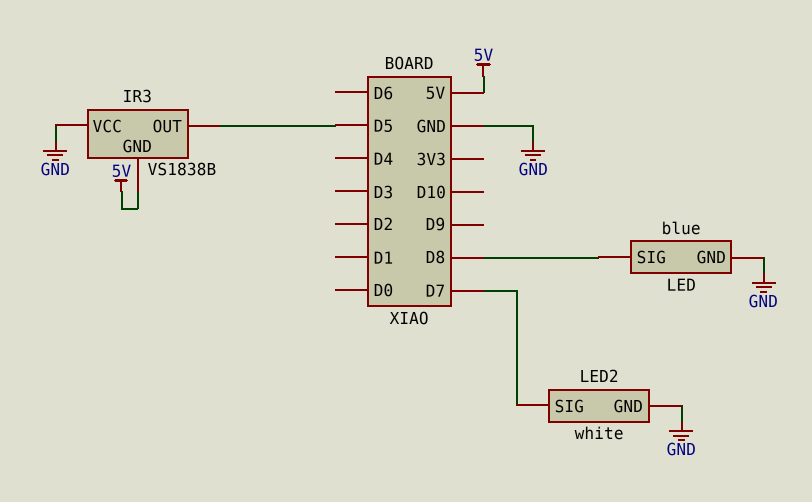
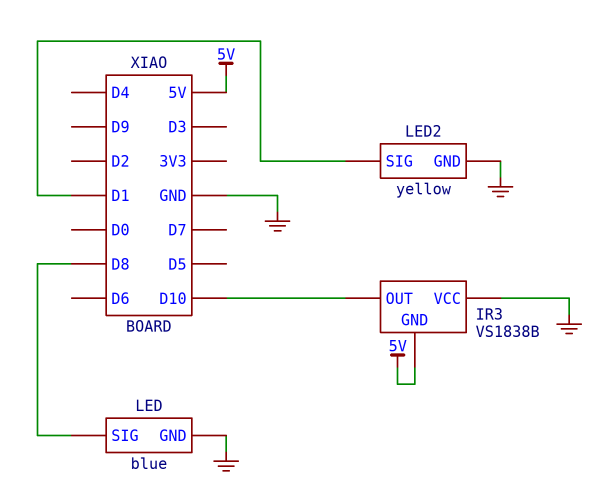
IR3 pin OUT: D5 -> D10
LED2: white -> yellow
LED2 pin SIG: D7 -> D1

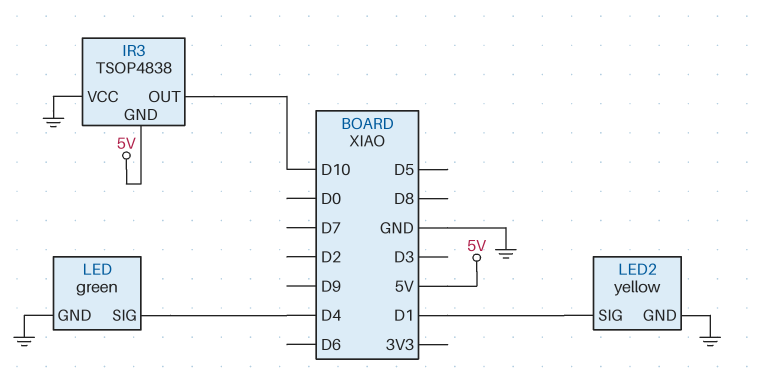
IR3: VS1838B -> TSOP4838
LED: blue -> green
LED pin SIG: D8 -> D4

